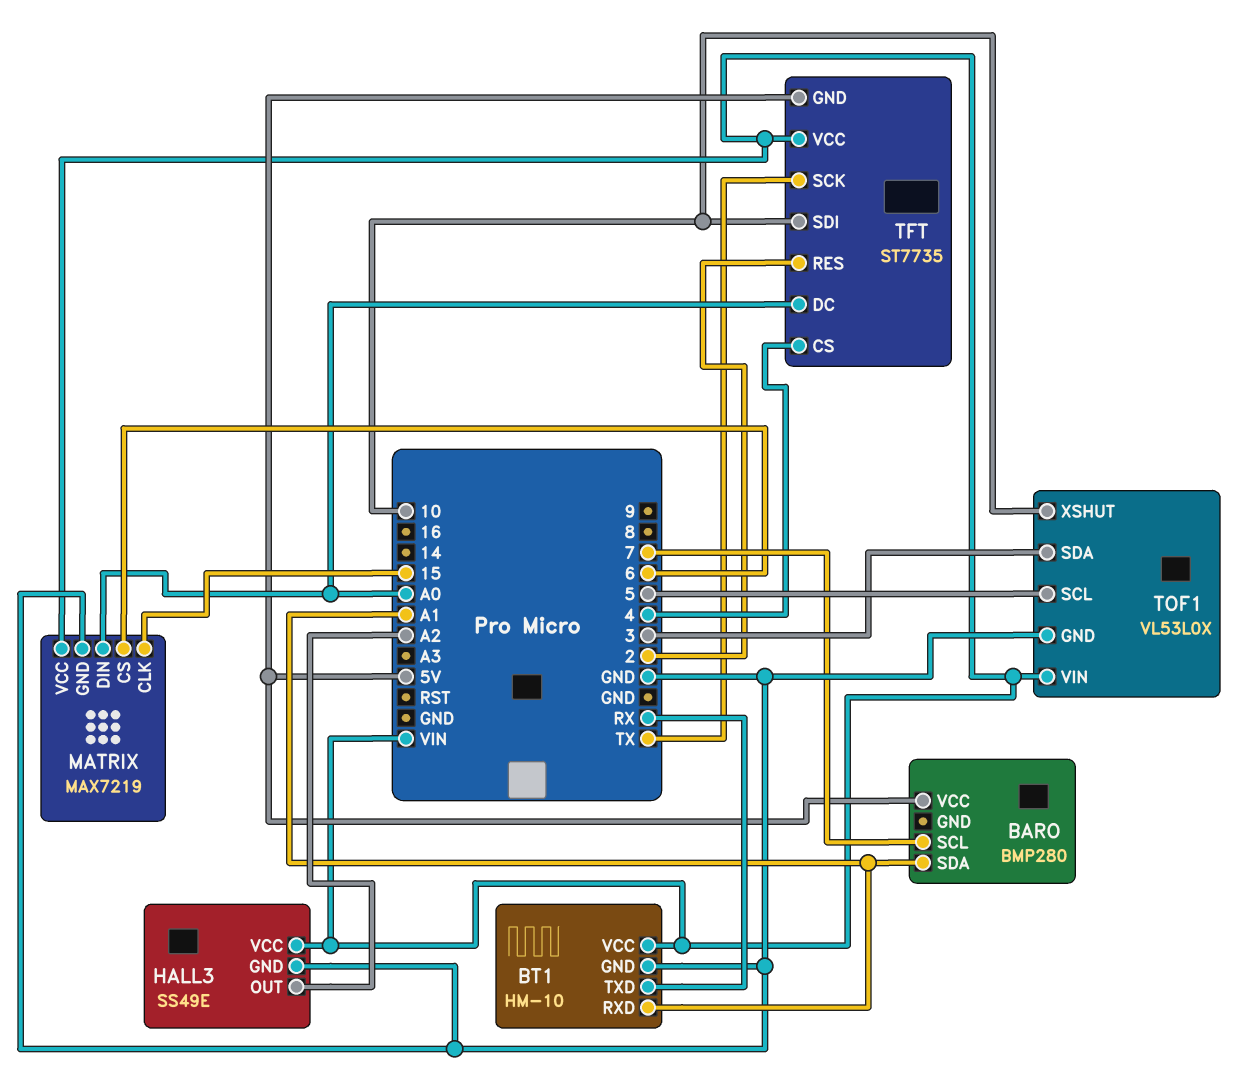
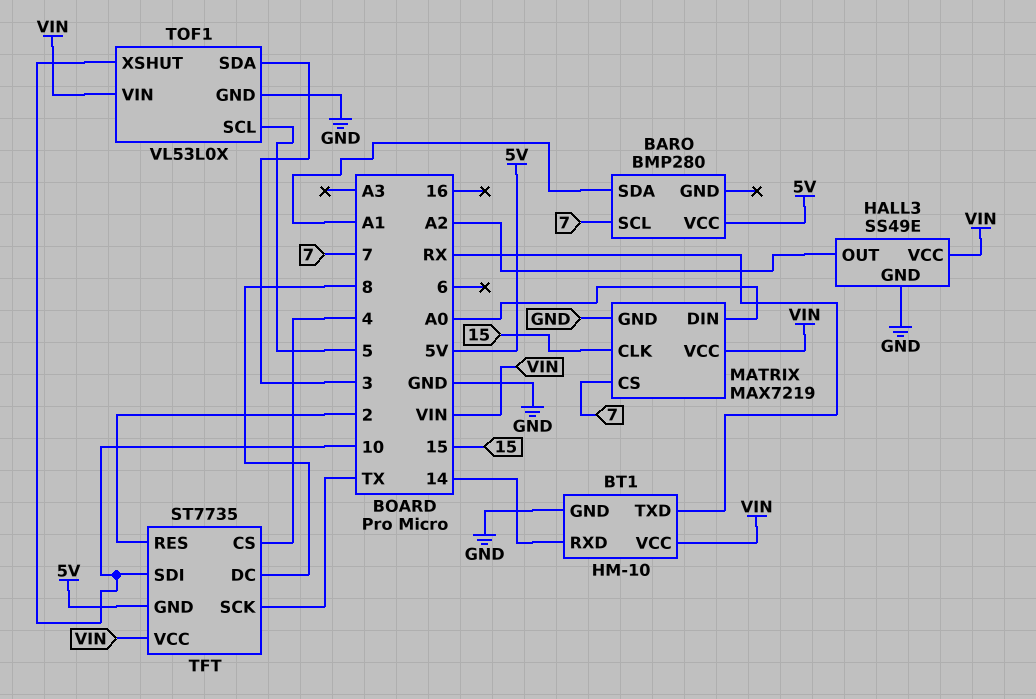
BT1 pin RXD: A1 -> 14
MATRIX pin CS: 6 -> 7
TFT pin DC: A0 -> 8

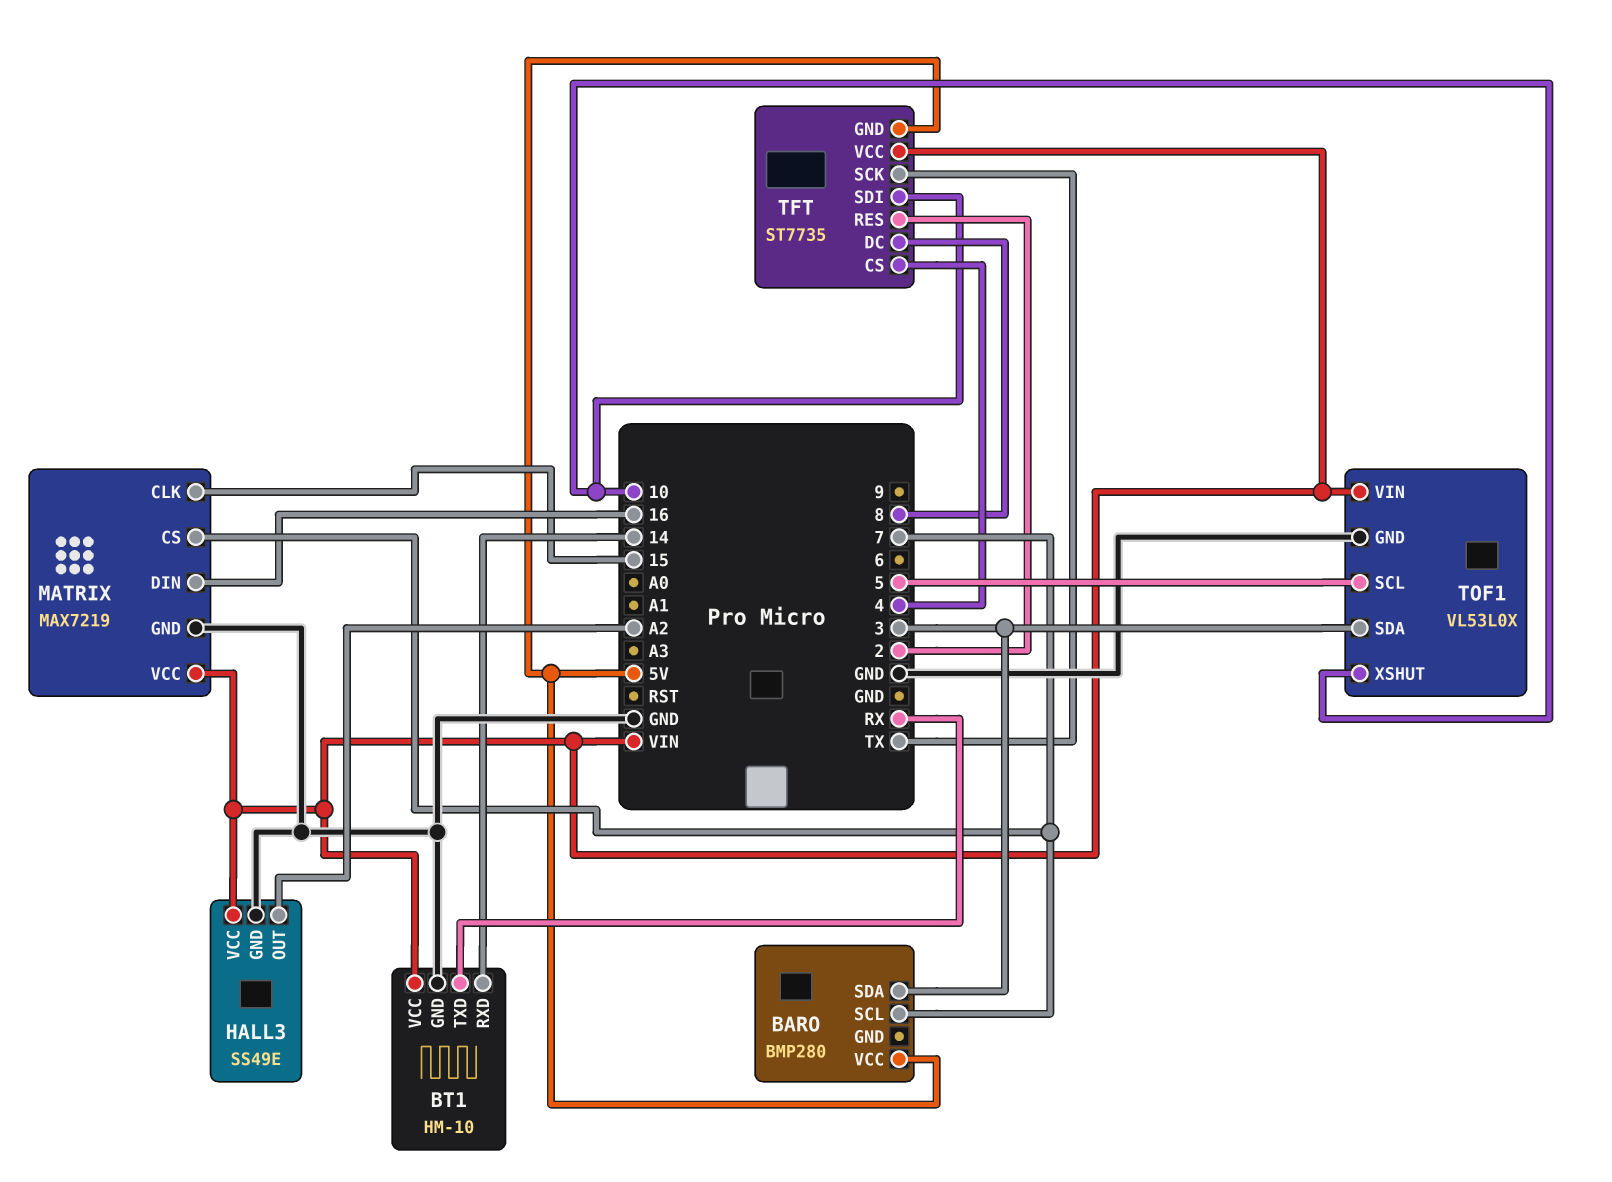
BARO pin SDA: A1 -> 3
MATRIX pin DIN: A0 -> 16

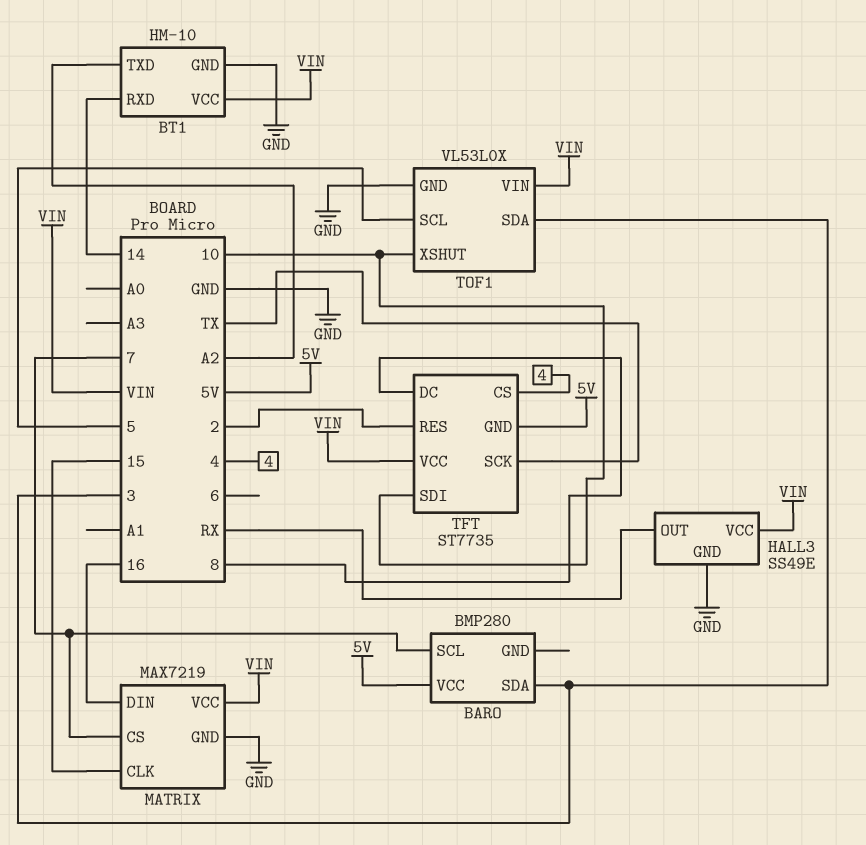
BT1 pin TXD: RX -> A2
HALL3 pin OUT: A2 -> RX

